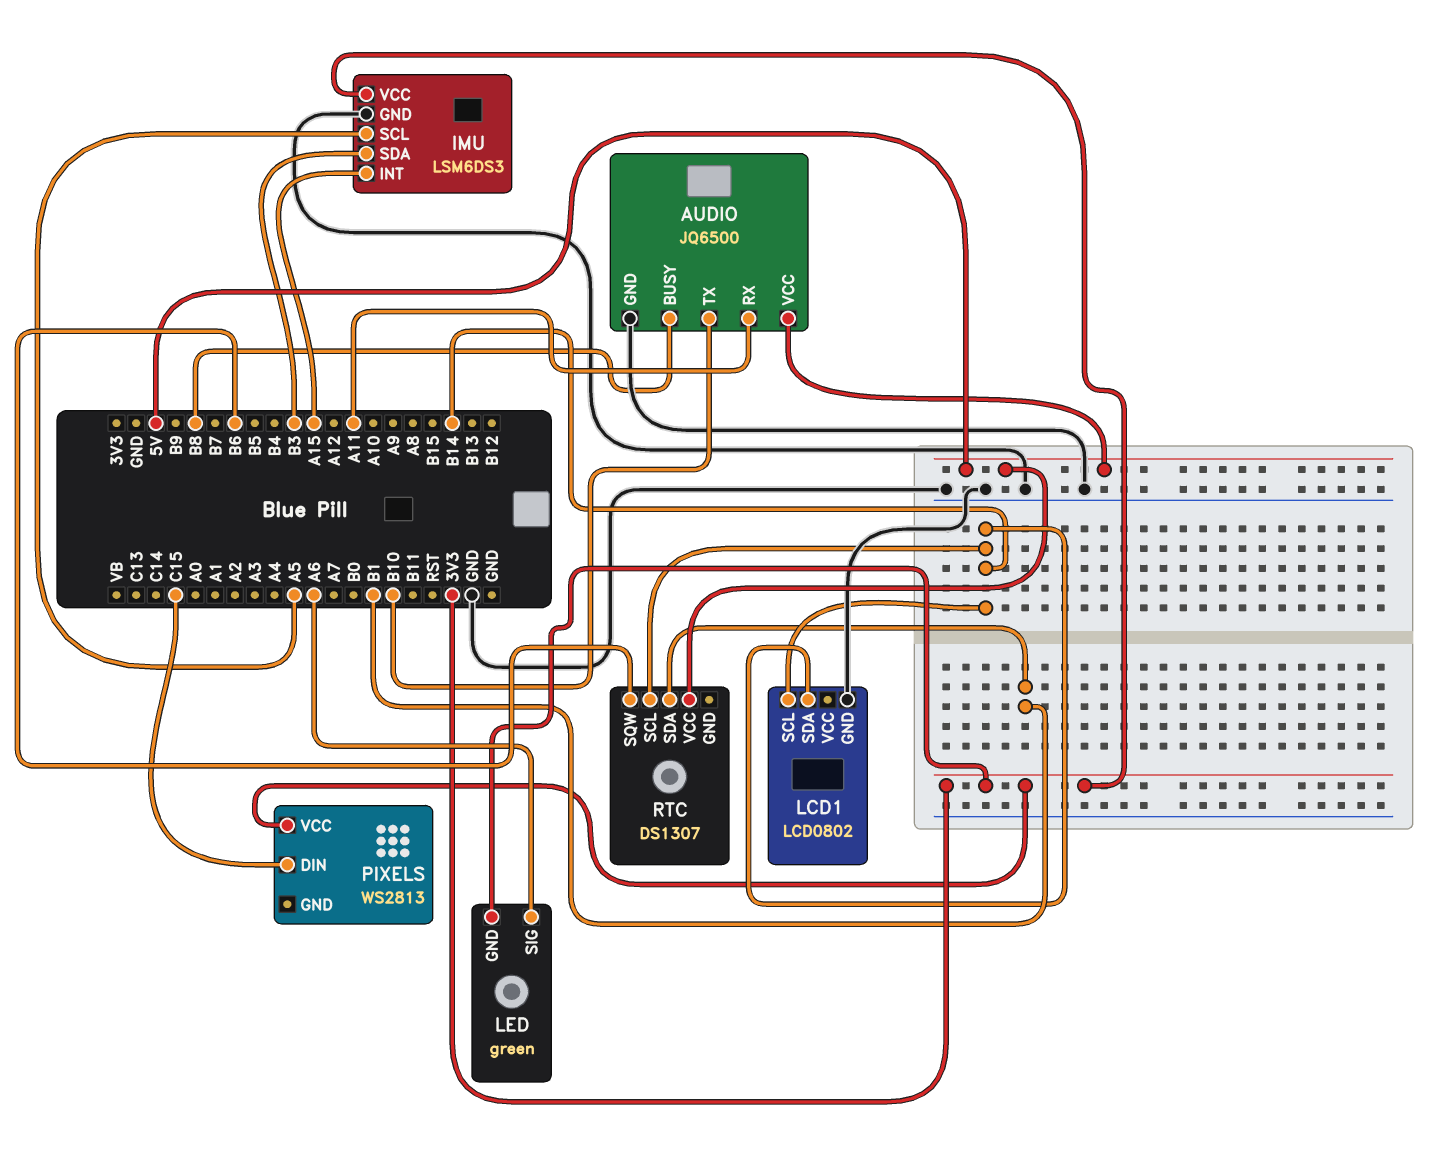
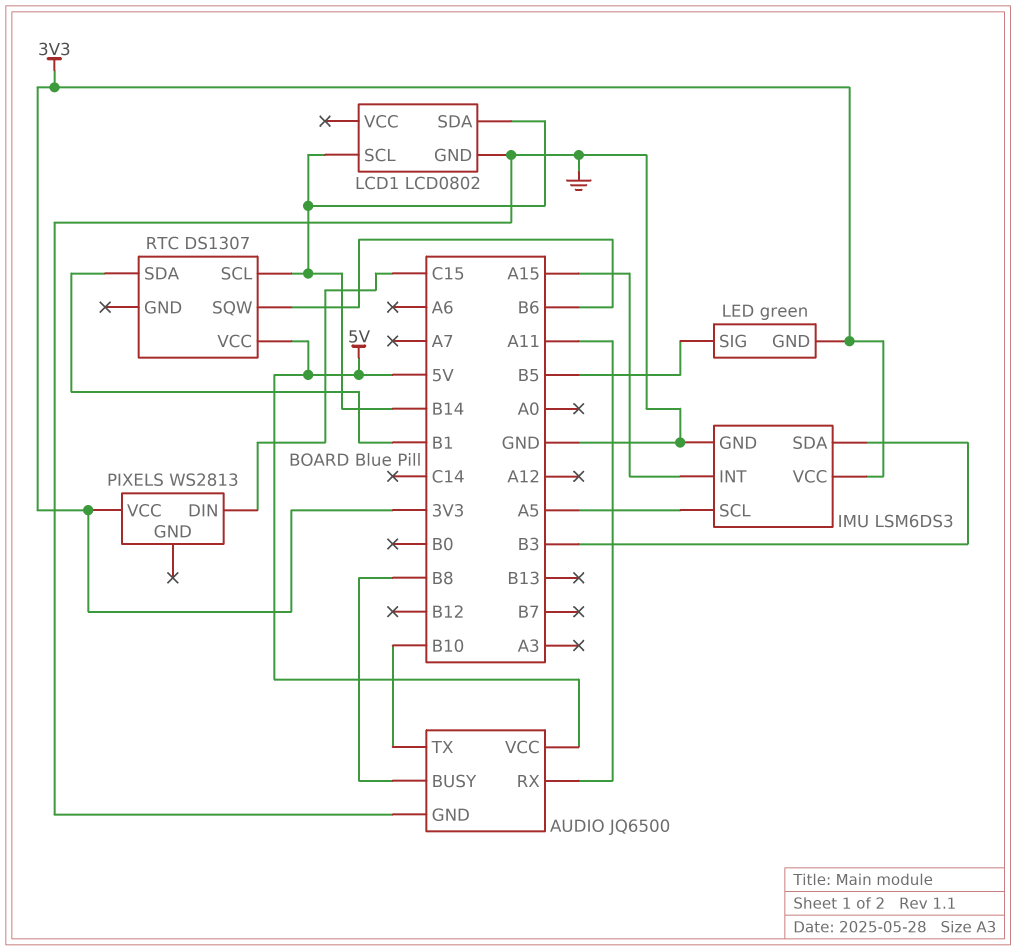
LED pin SIG: A6 -> B5

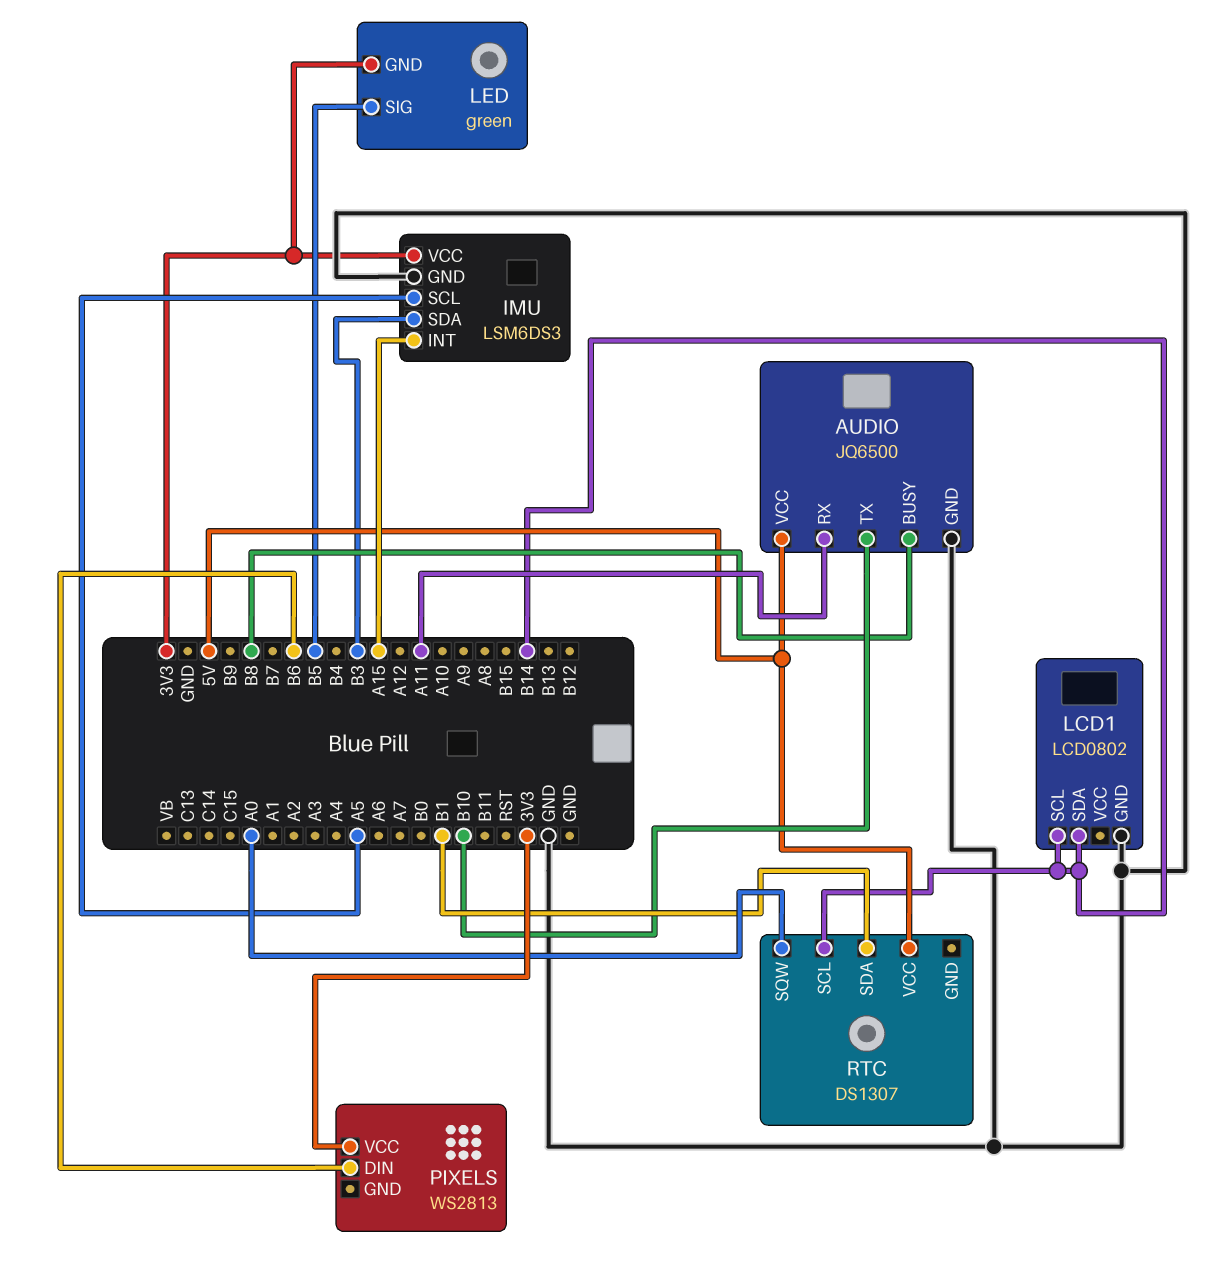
PIXELS pin DIN: C15 -> B6
RTC pin SQW: B6 -> A0

